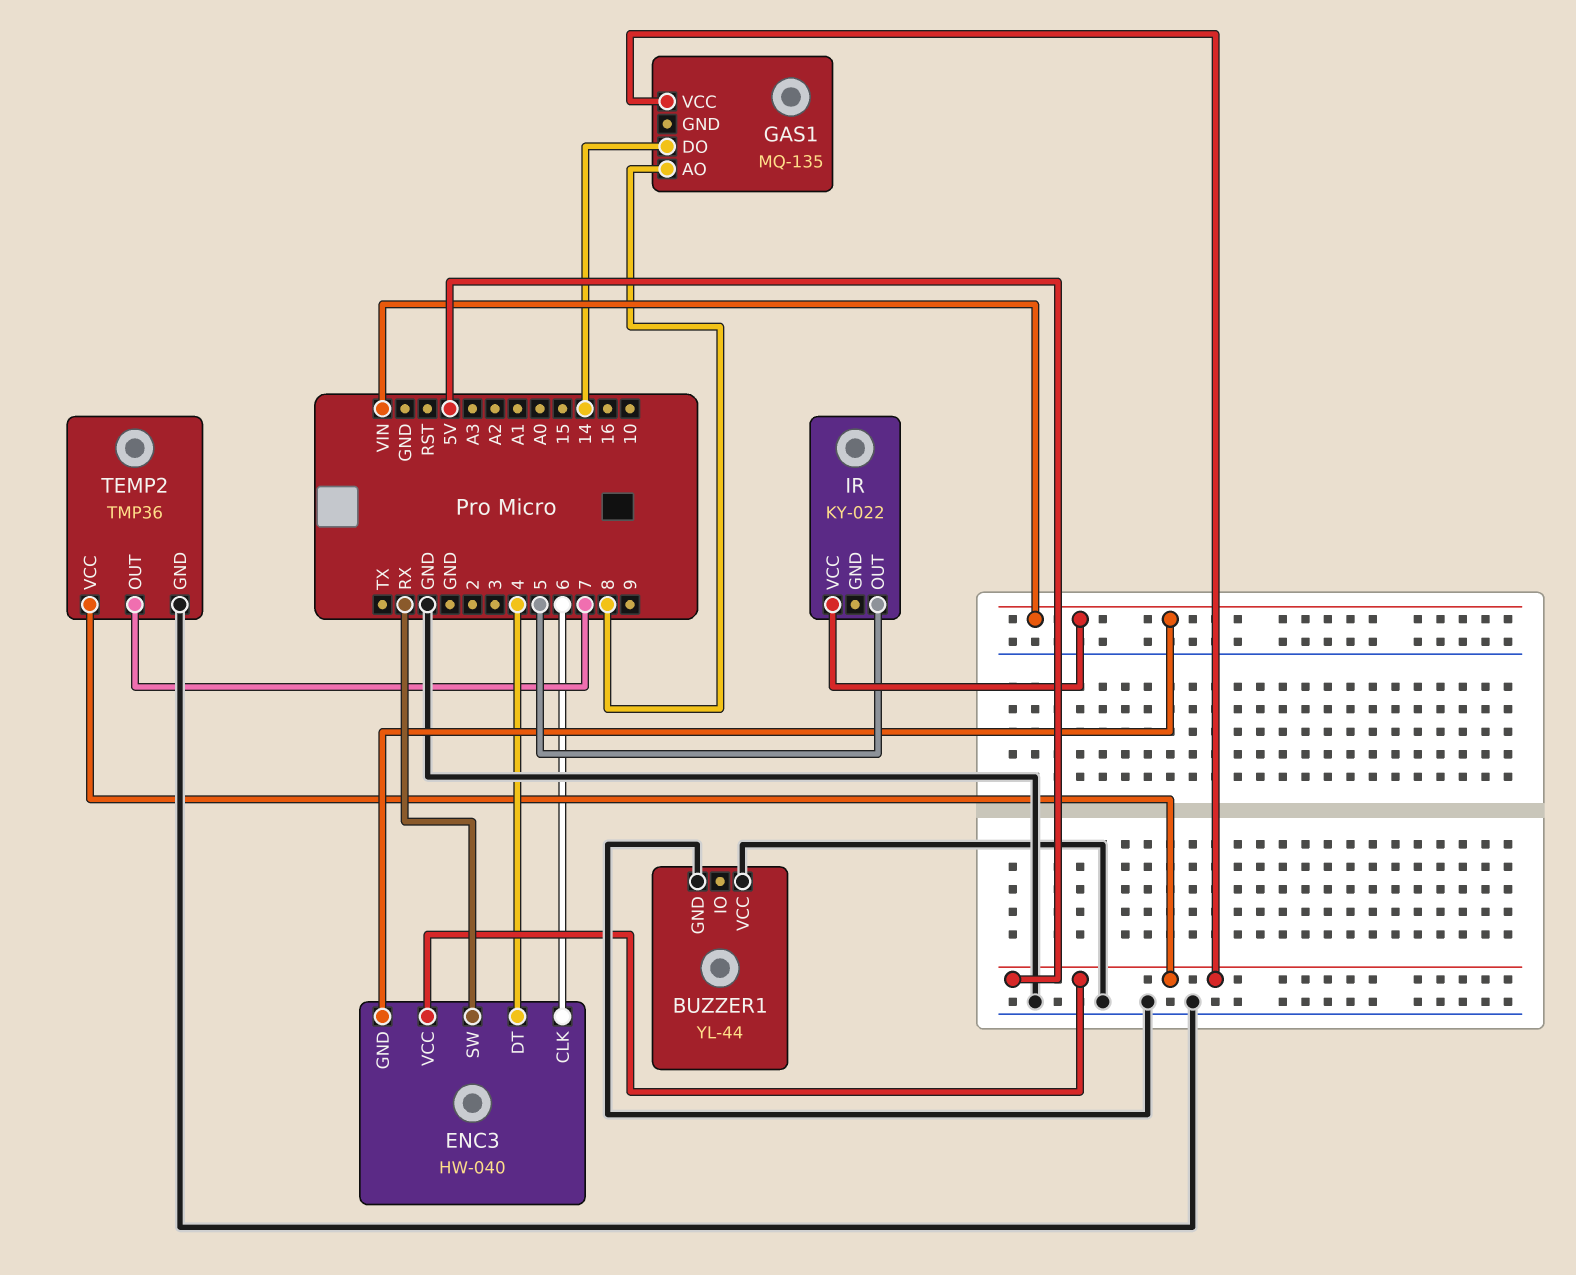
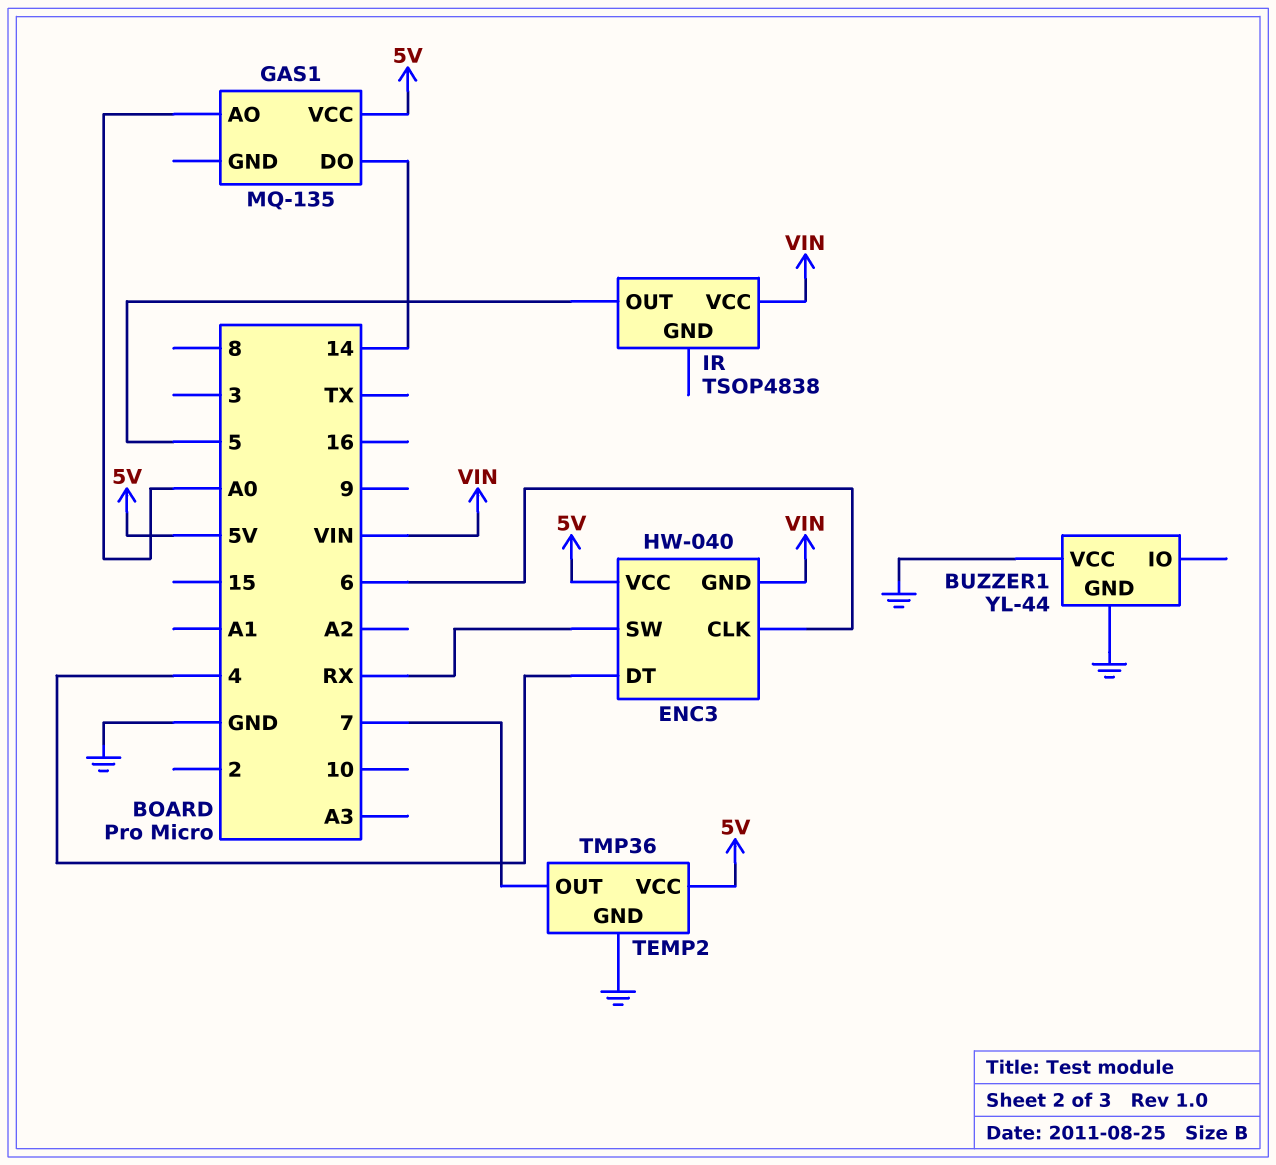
GAS1 pin AO: 8 -> A0
IR: KY-022 -> TSOP4838

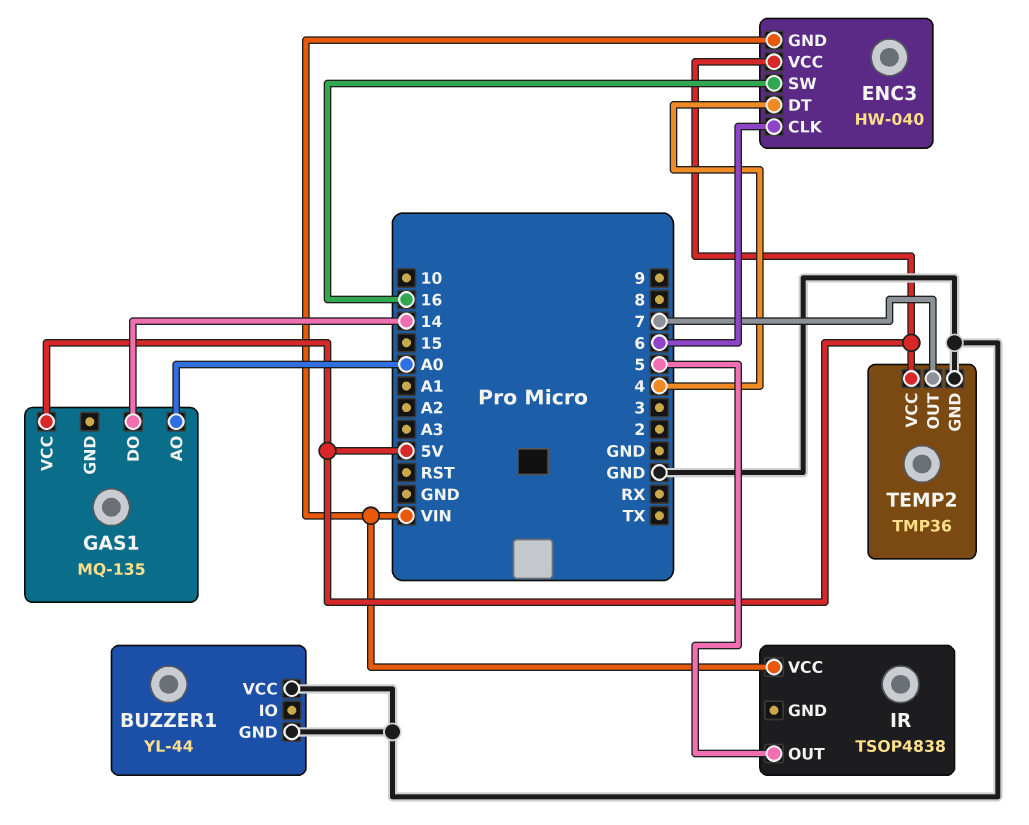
ENC3 pin SW: RX -> 16

